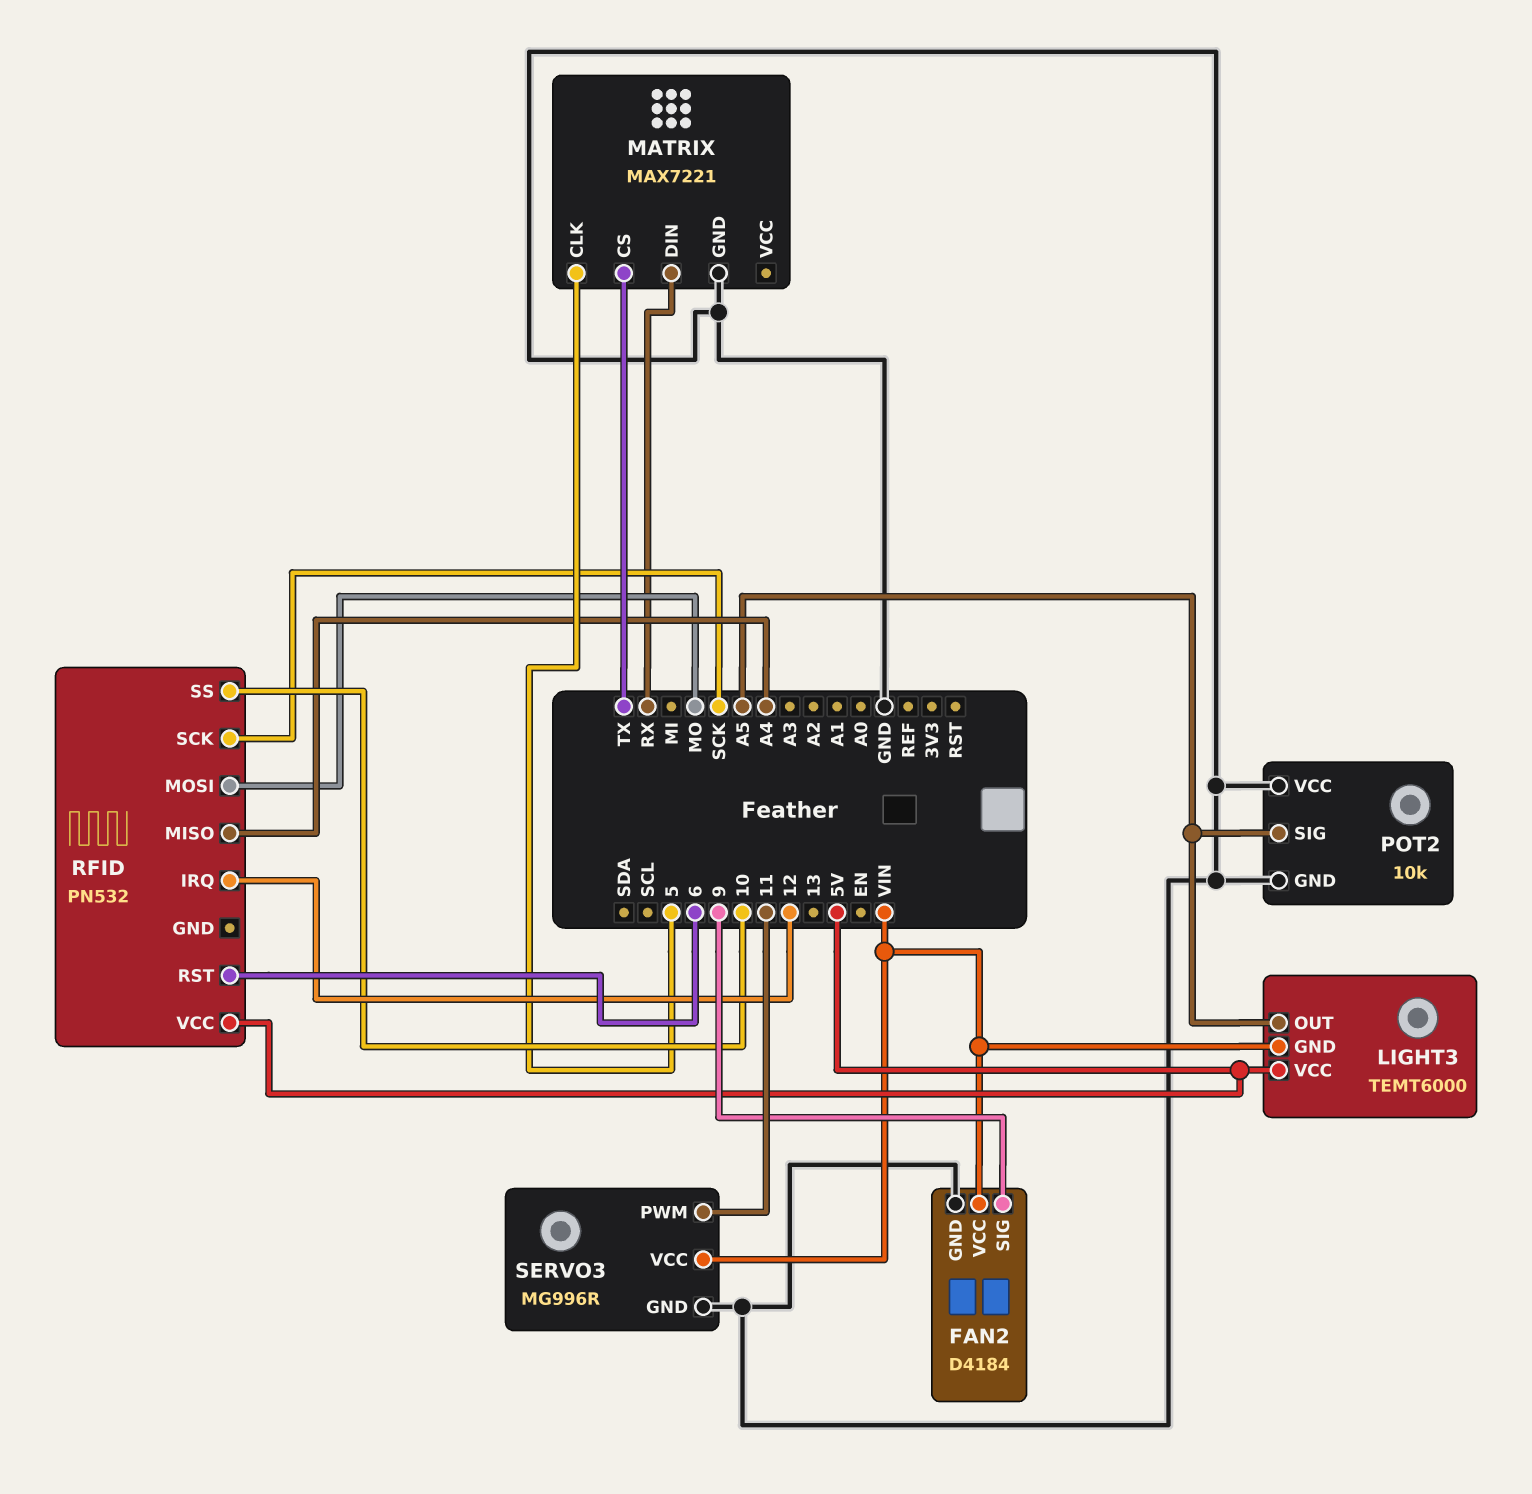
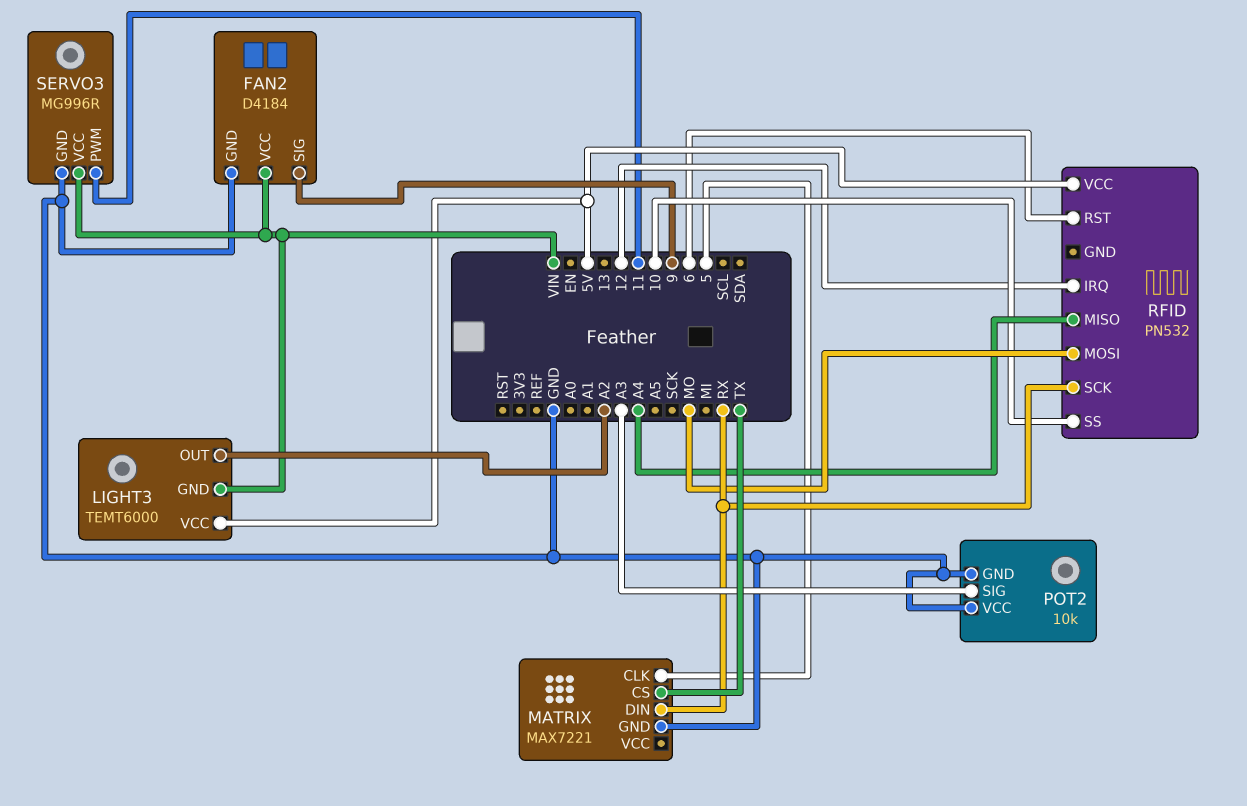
LIGHT3 pin OUT: A5 -> A2
POT2 pin SIG: A5 -> A3
RFID pin SCK: SCK -> RX

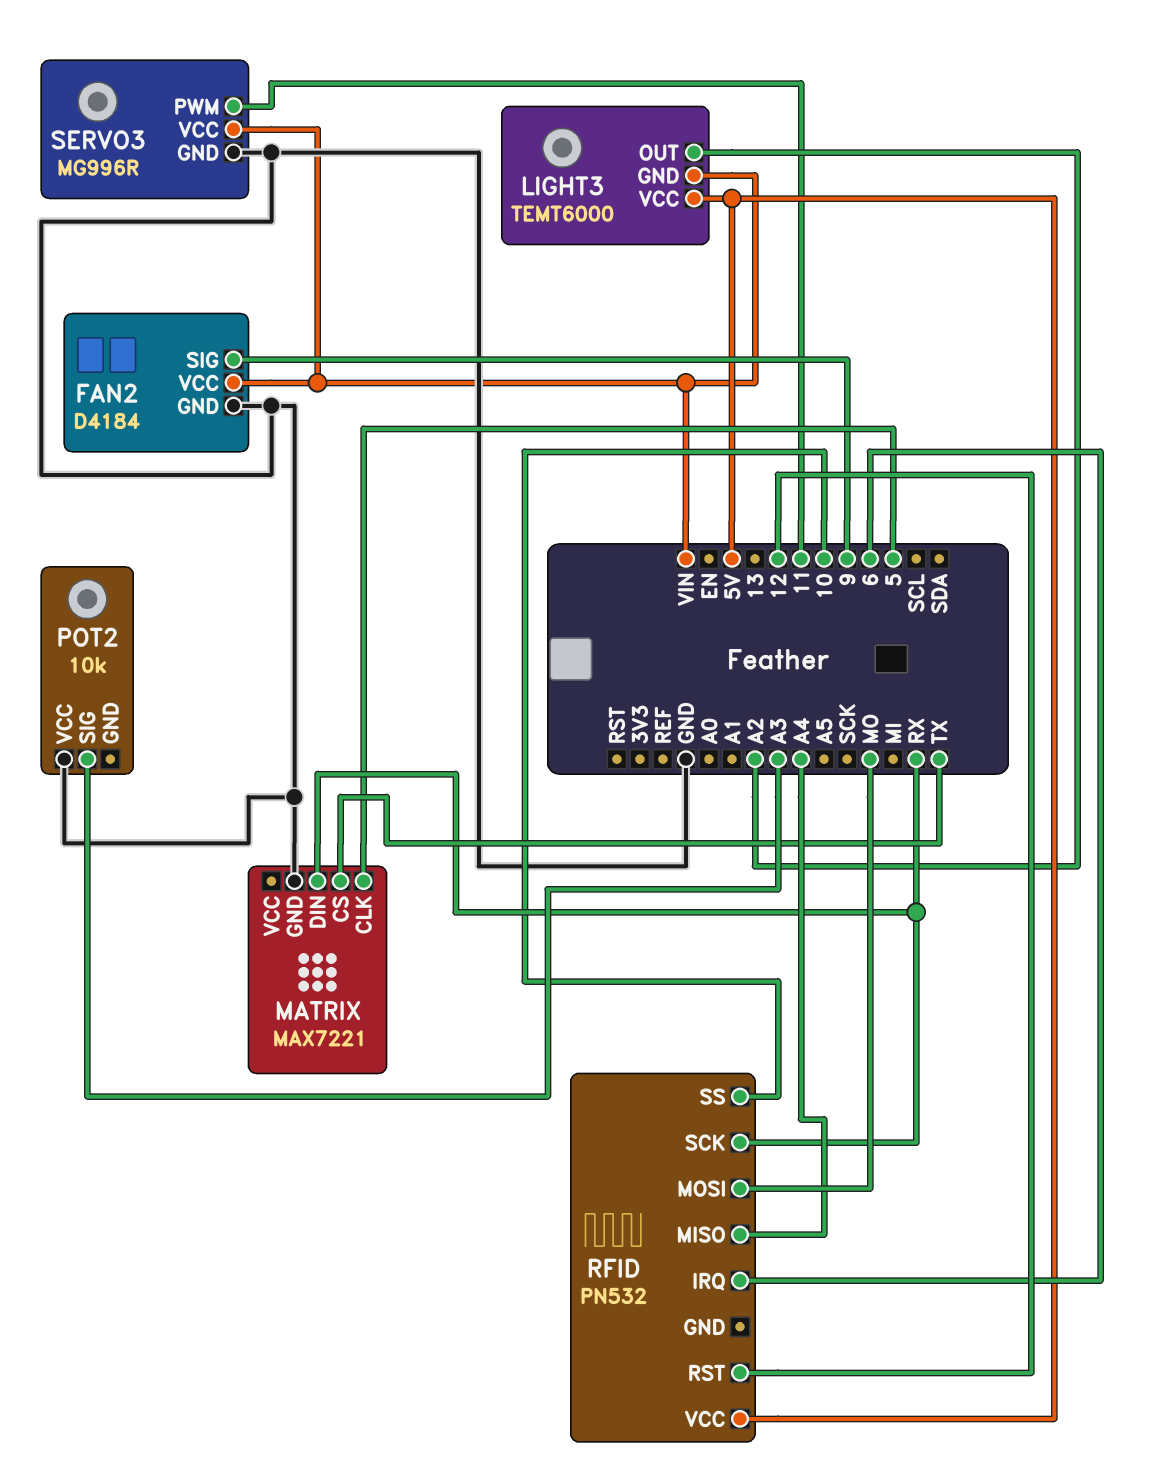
POT2 pin GND: GND -> none
RFID pin IRQ: 12 -> 6
RFID pin RST: 6 -> 12

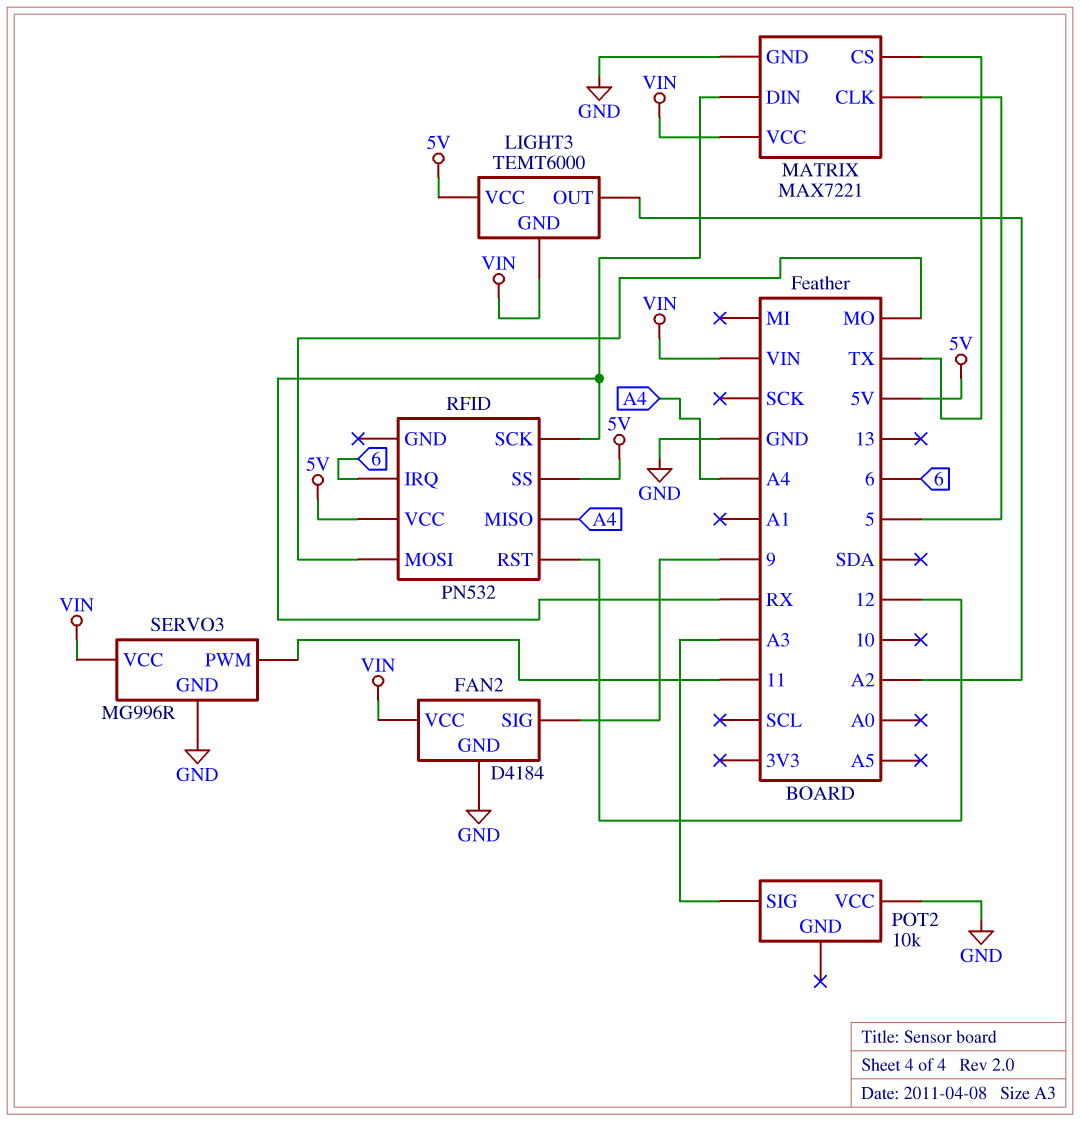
MATRIX pin VCC: none -> VIN
RFID pin SS: 10 -> 5V

